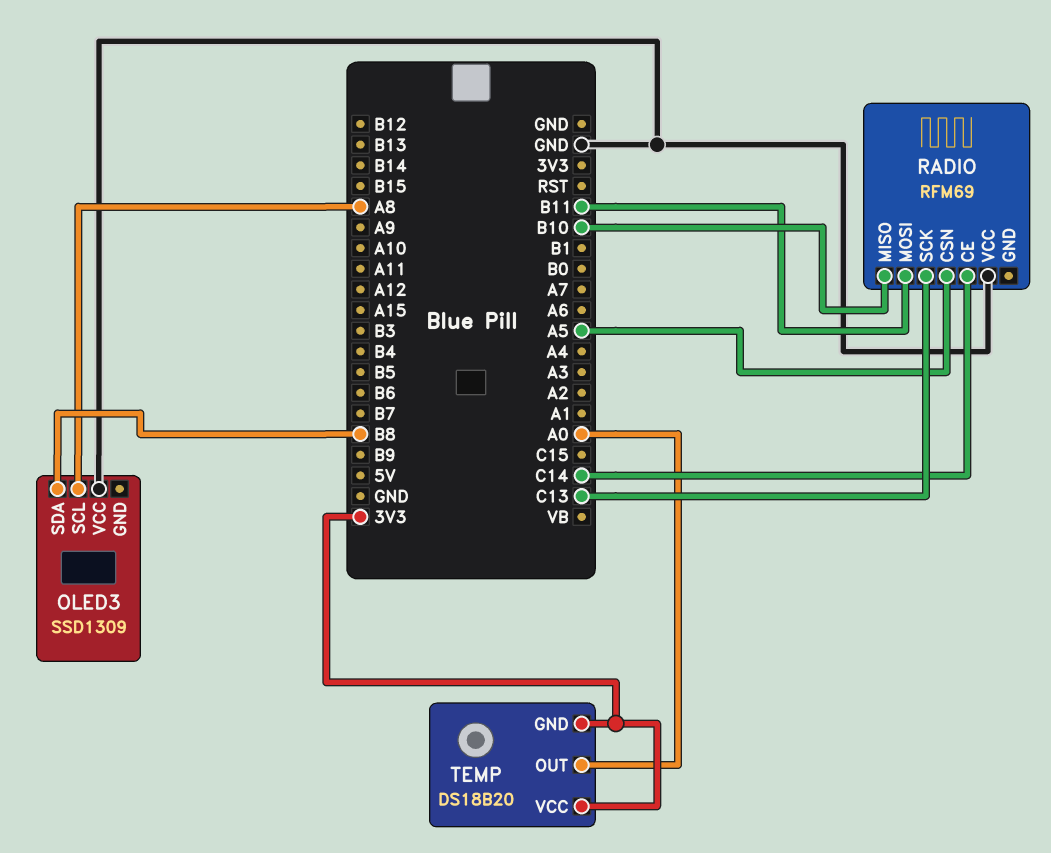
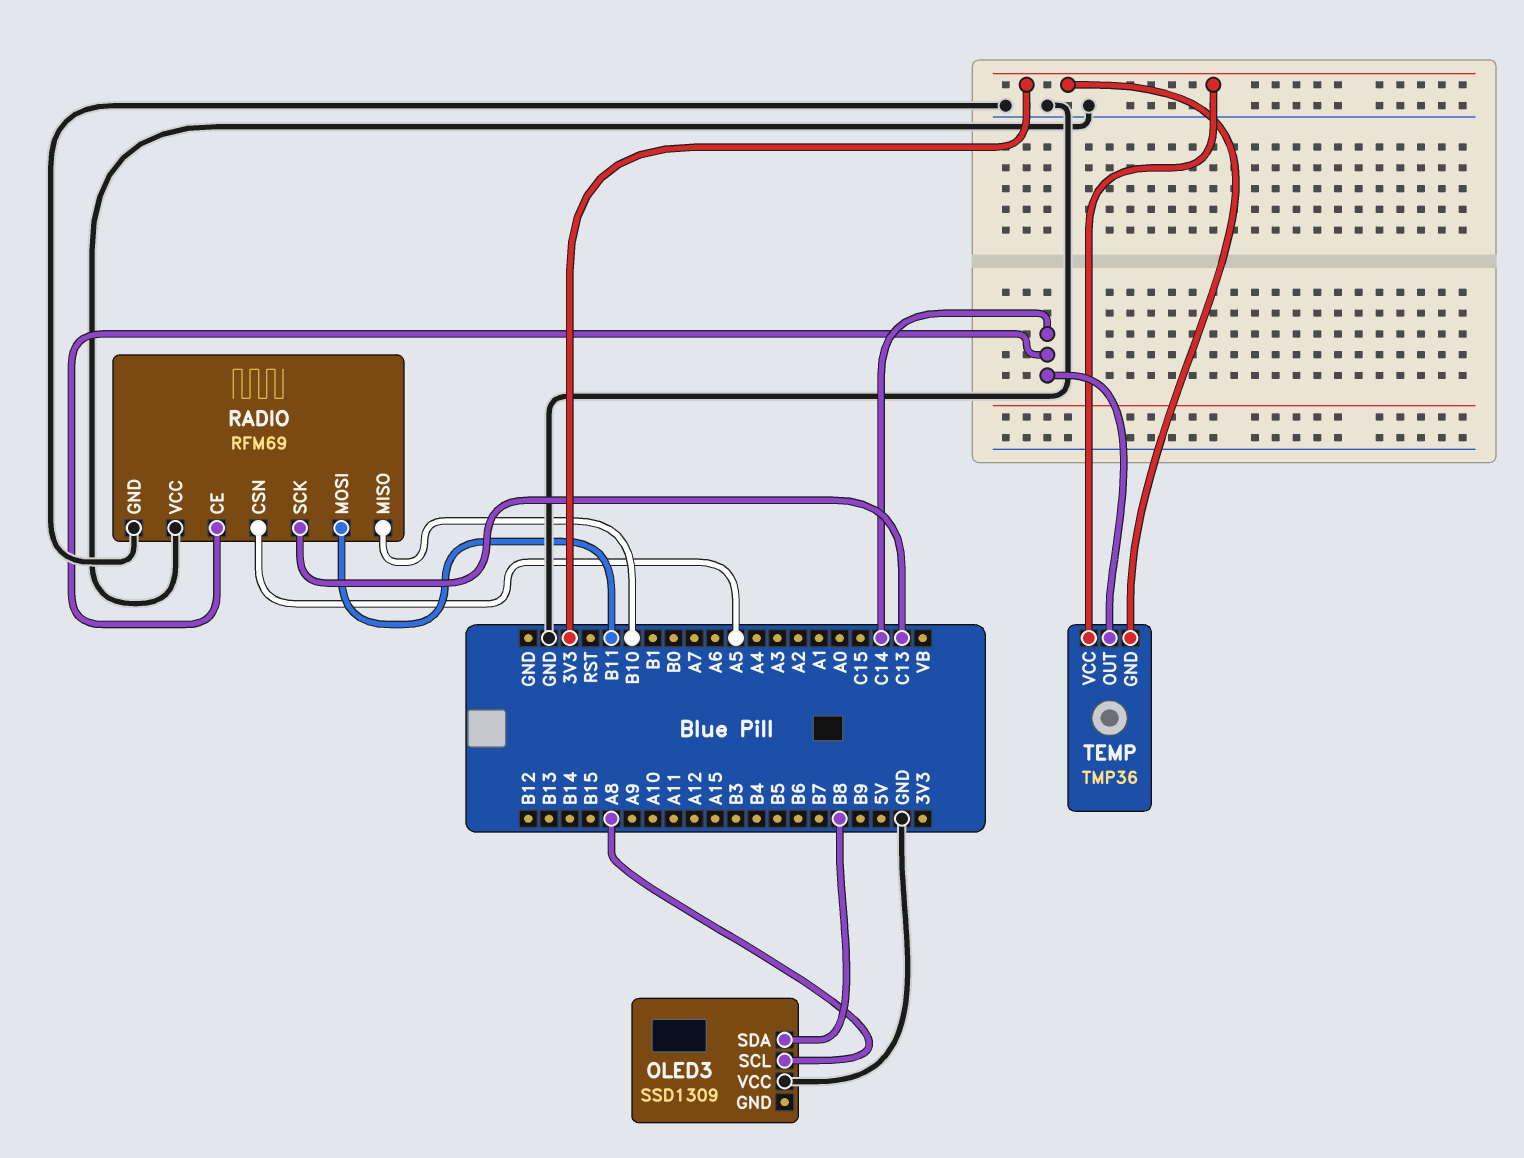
RADIO pin GND: none -> GND
TEMP: DS18B20 -> TMP36
TEMP pin OUT: A0 -> C14

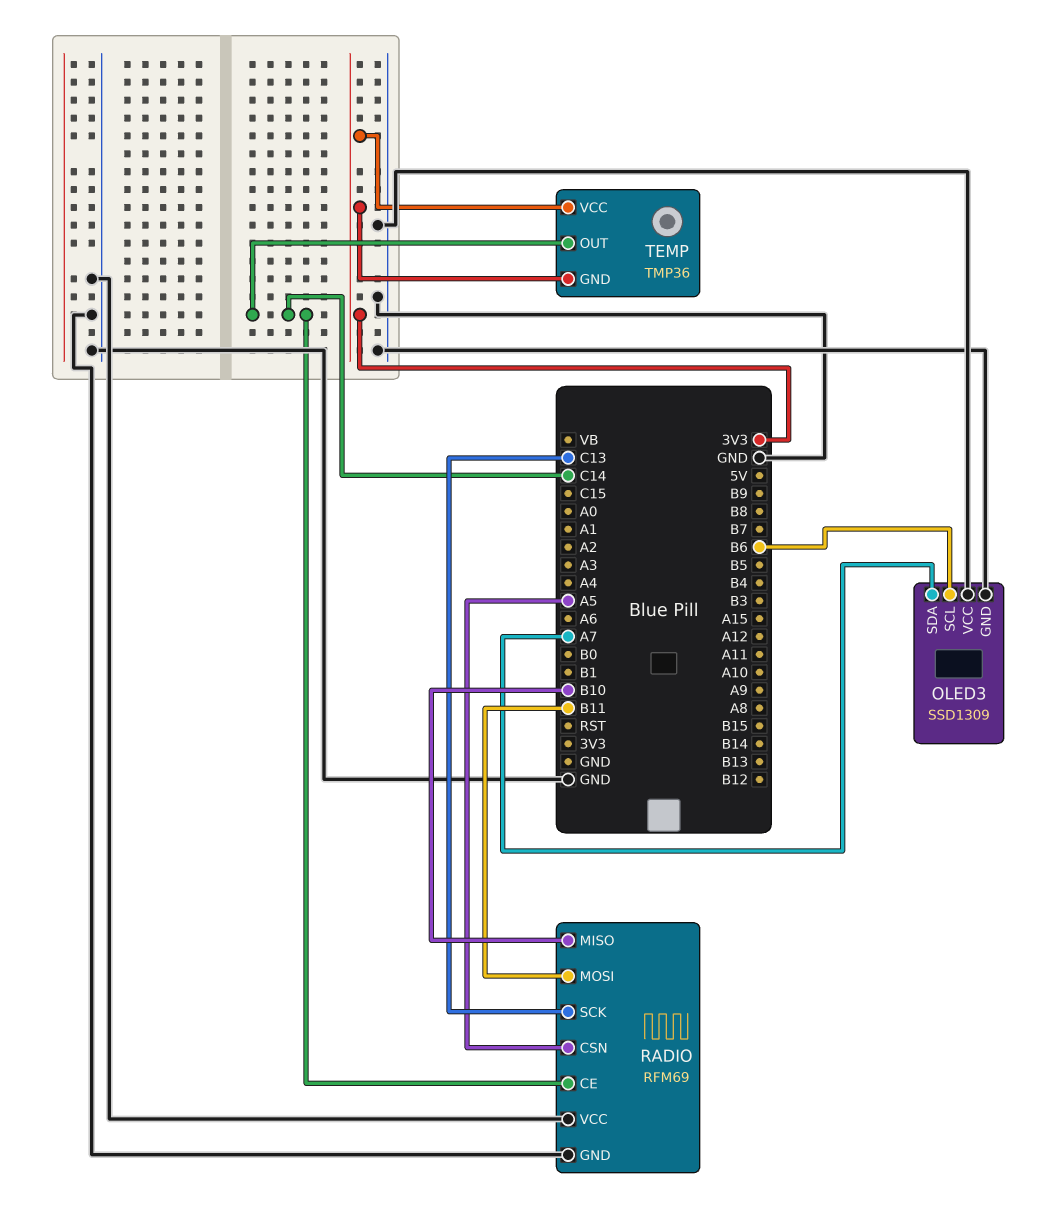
OLED3 pin GND: none -> GND
OLED3 pin SCL: A8 -> B6
OLED3 pin SDA: B8 -> A7

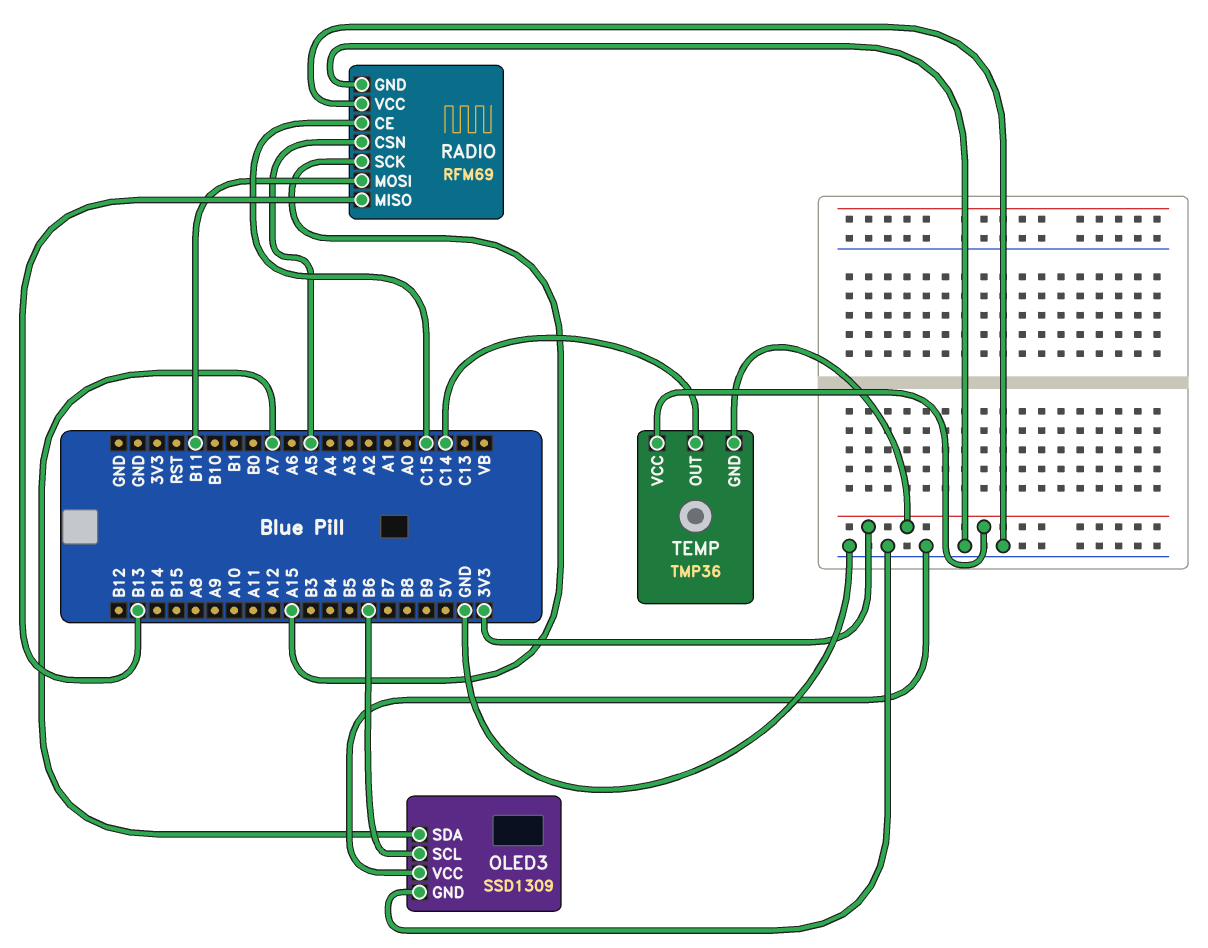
RADIO pin CE: C14 -> C15
RADIO pin MISO: B10 -> B13
RADIO pin SCK: C13 -> A15

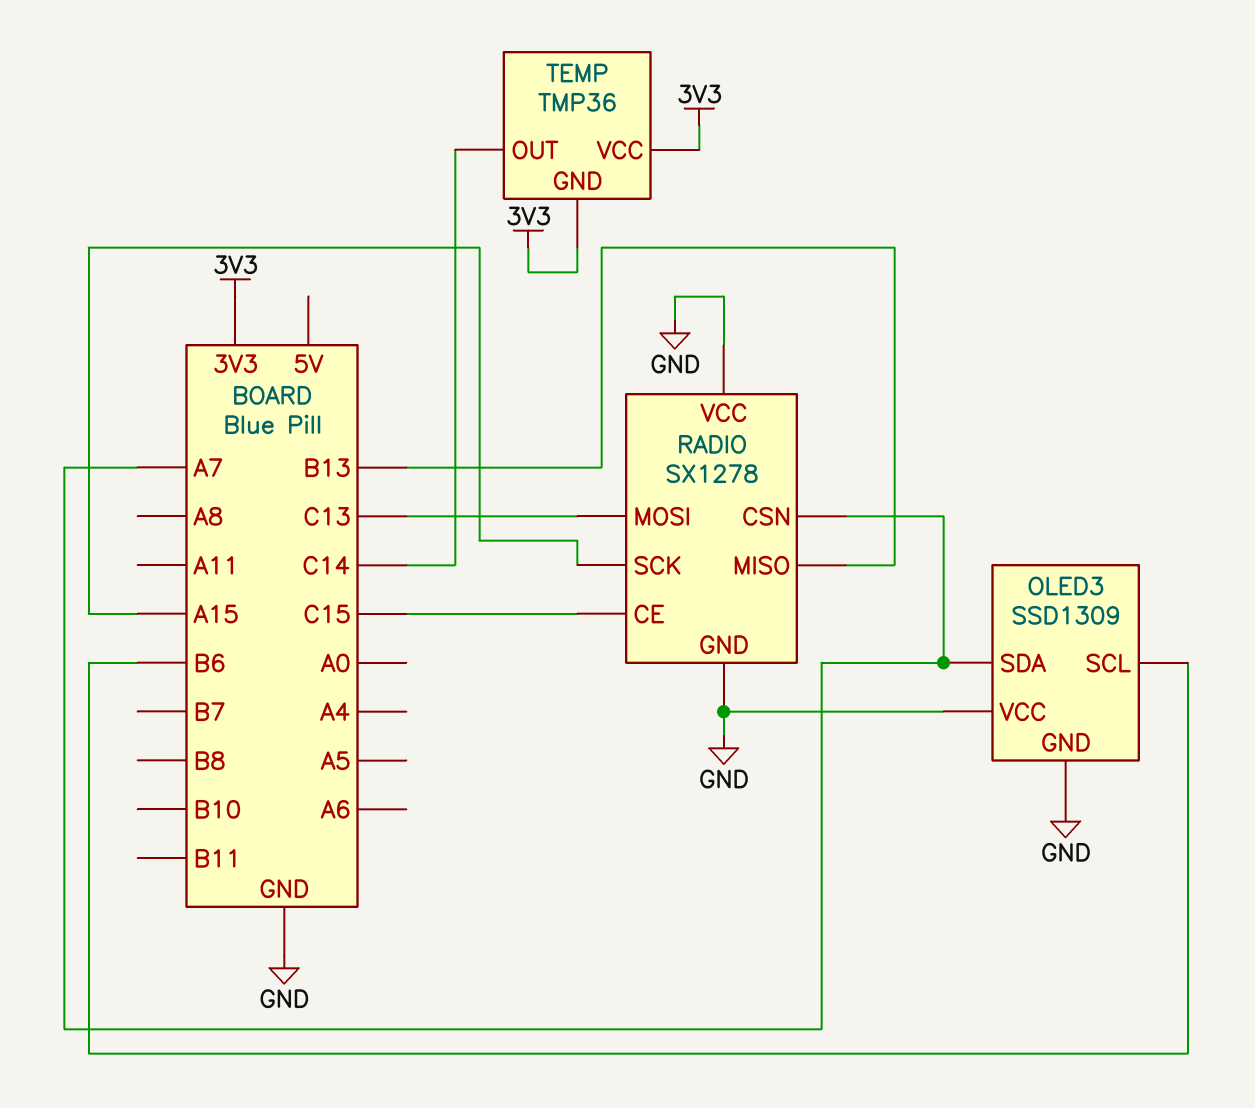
RADIO: RFM69 -> SX1278
RADIO pin CSN: A5 -> A7
RADIO pin MOSI: B11 -> C13

